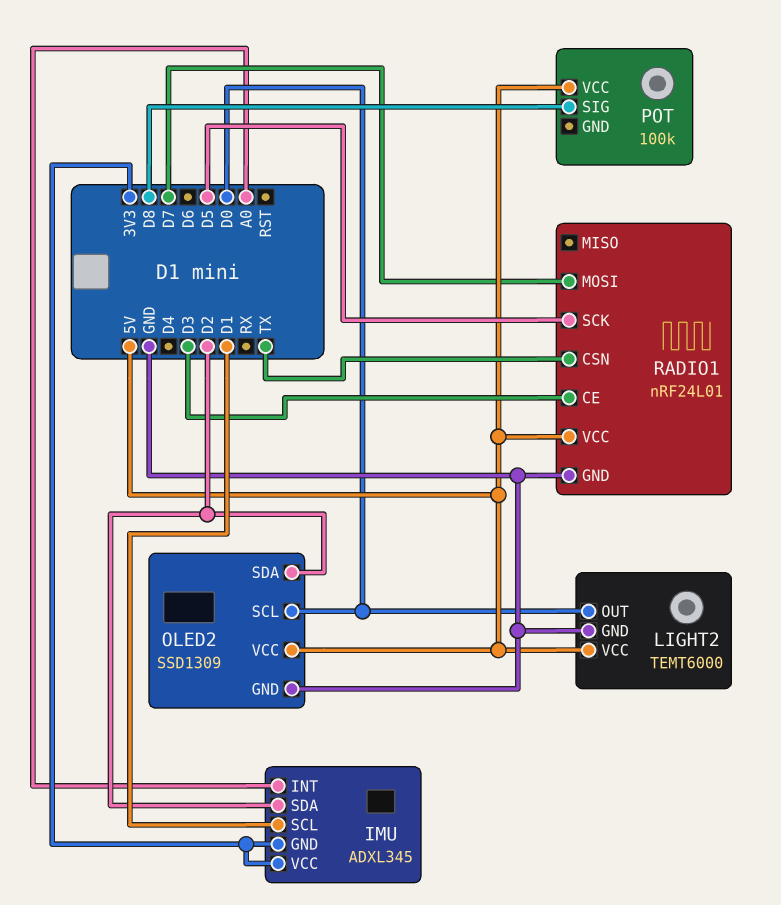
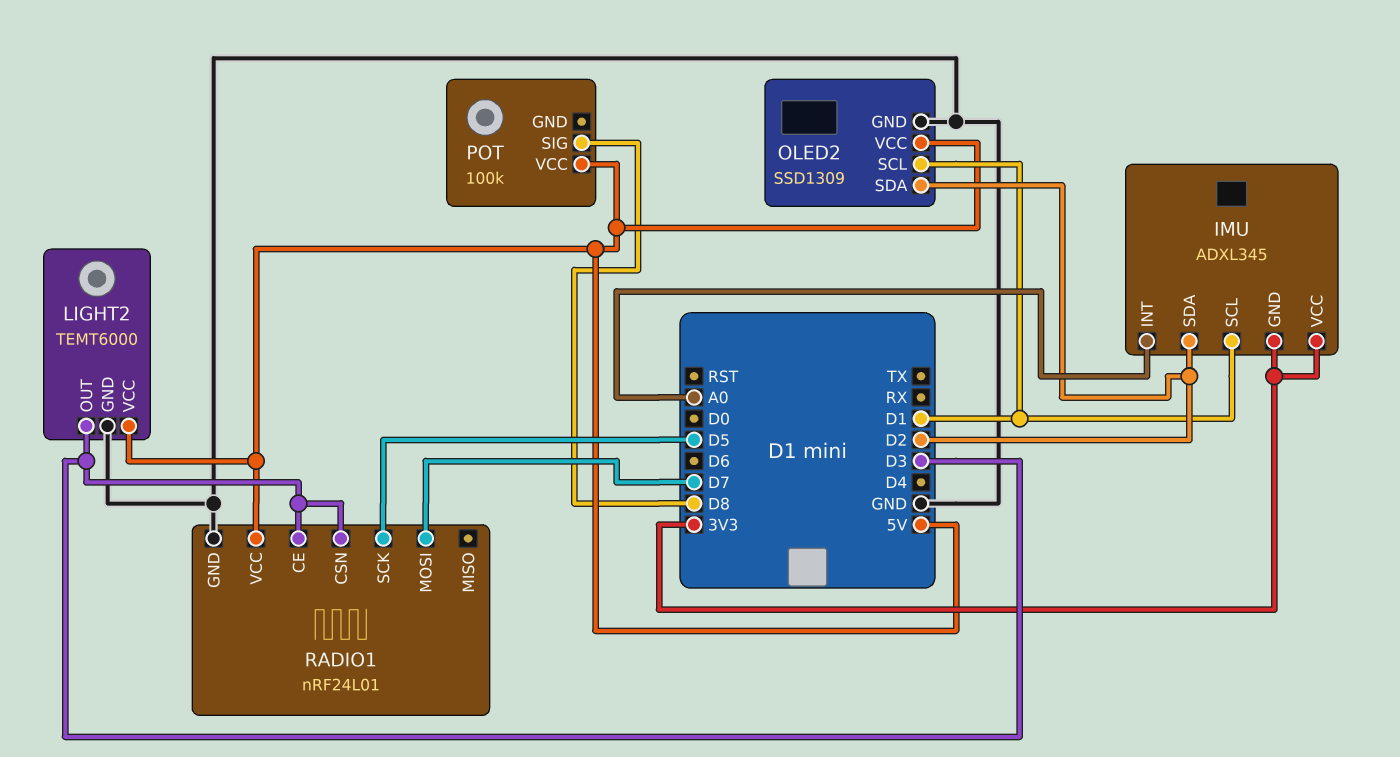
LIGHT2 pin OUT: D0 -> D3
OLED2 pin SCL: D0 -> D1
RADIO1 pin CSN: TX -> D3

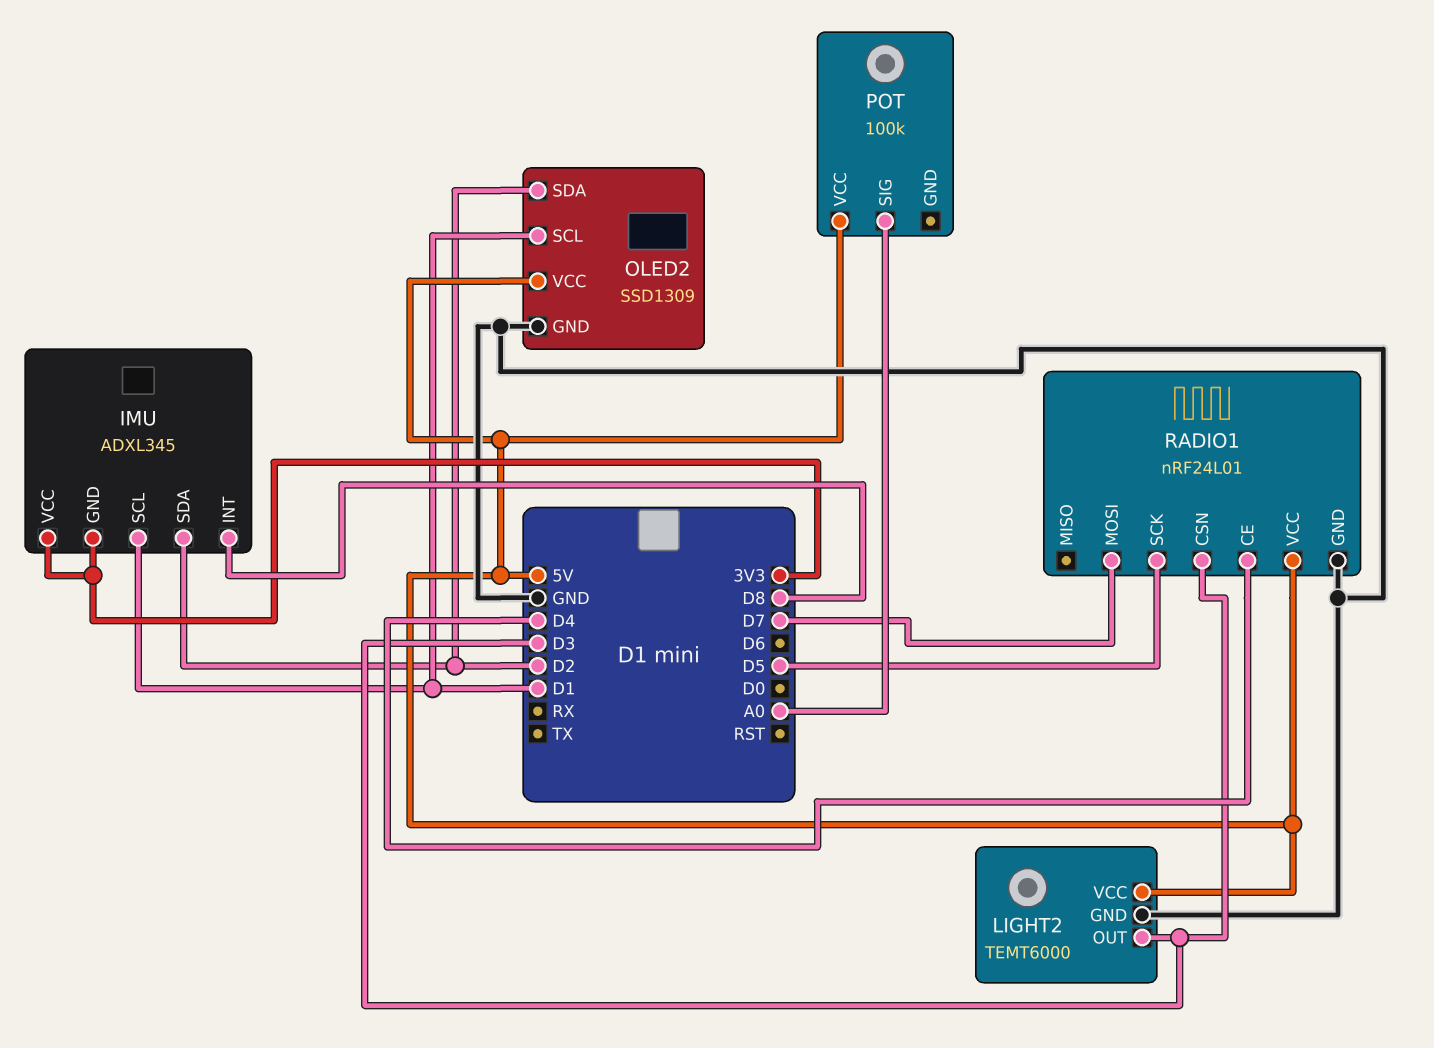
IMU pin INT: A0 -> D8
POT pin SIG: D8 -> A0
RADIO1 pin CE: D3 -> D4

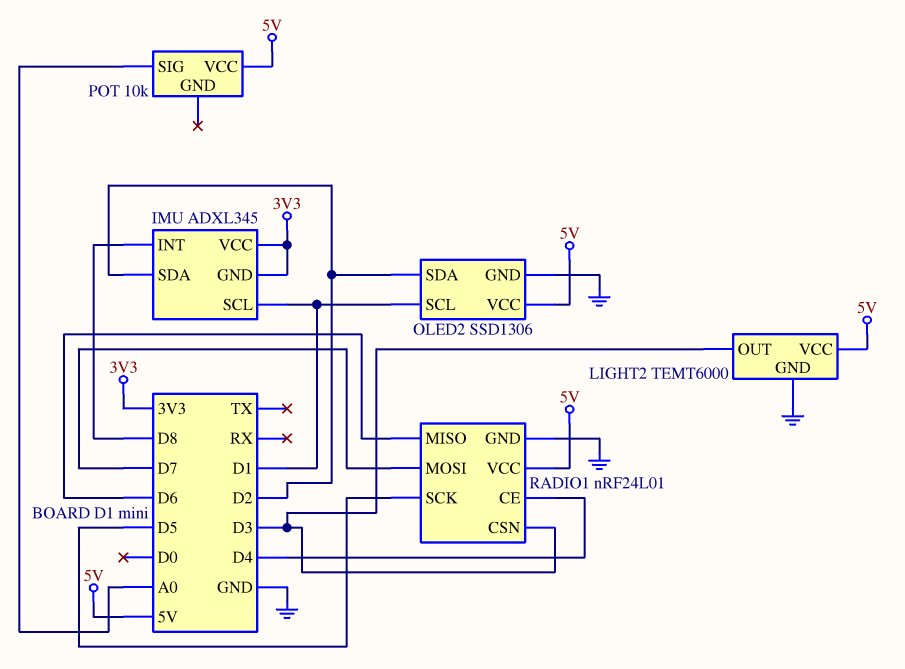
OLED2: SSD1309 -> SSD1306
POT: 100k -> 10k
RADIO1 pin MISO: none -> D6

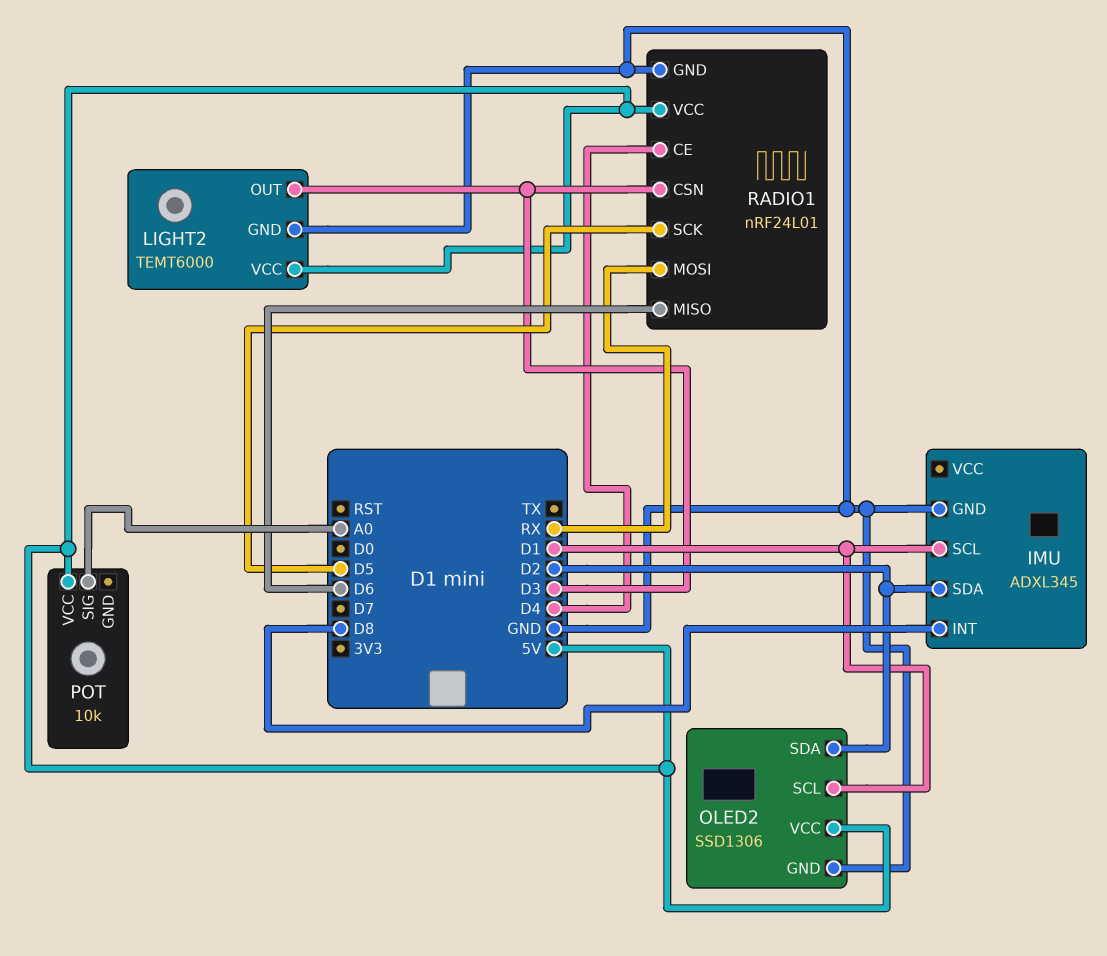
IMU pin GND: 3V3 -> GND
IMU pin VCC: 3V3 -> none
RADIO1 pin MOSI: D7 -> RX

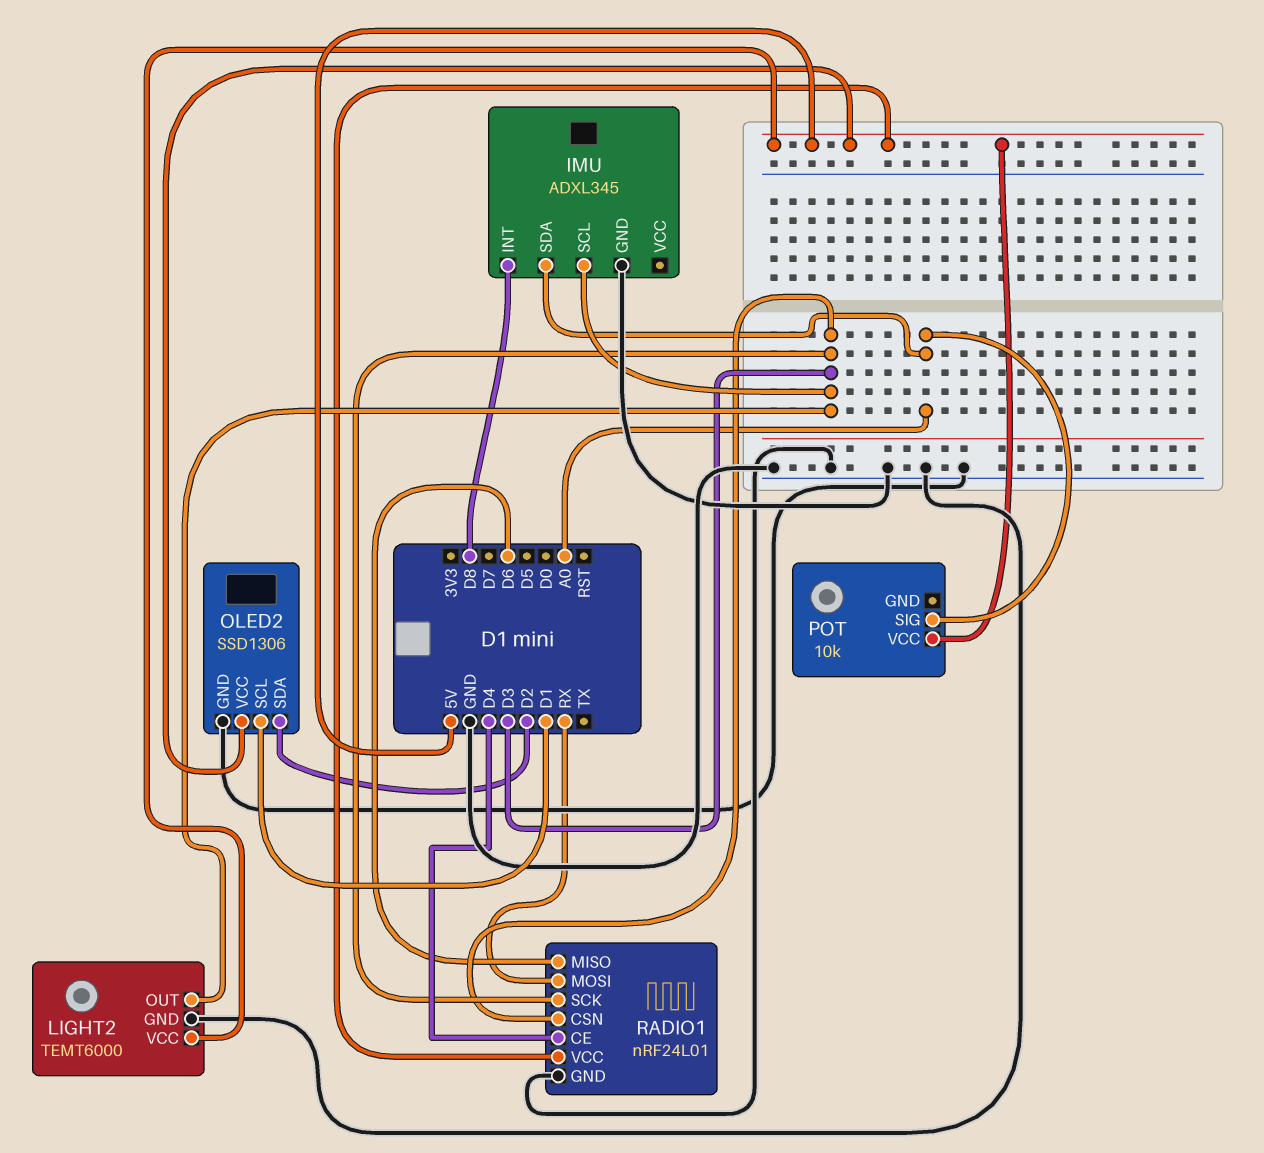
IMU pin SCL: D1 -> D3
IMU pin SDA: D2 -> A0
RADIO1 pin SCK: D5 -> D3

